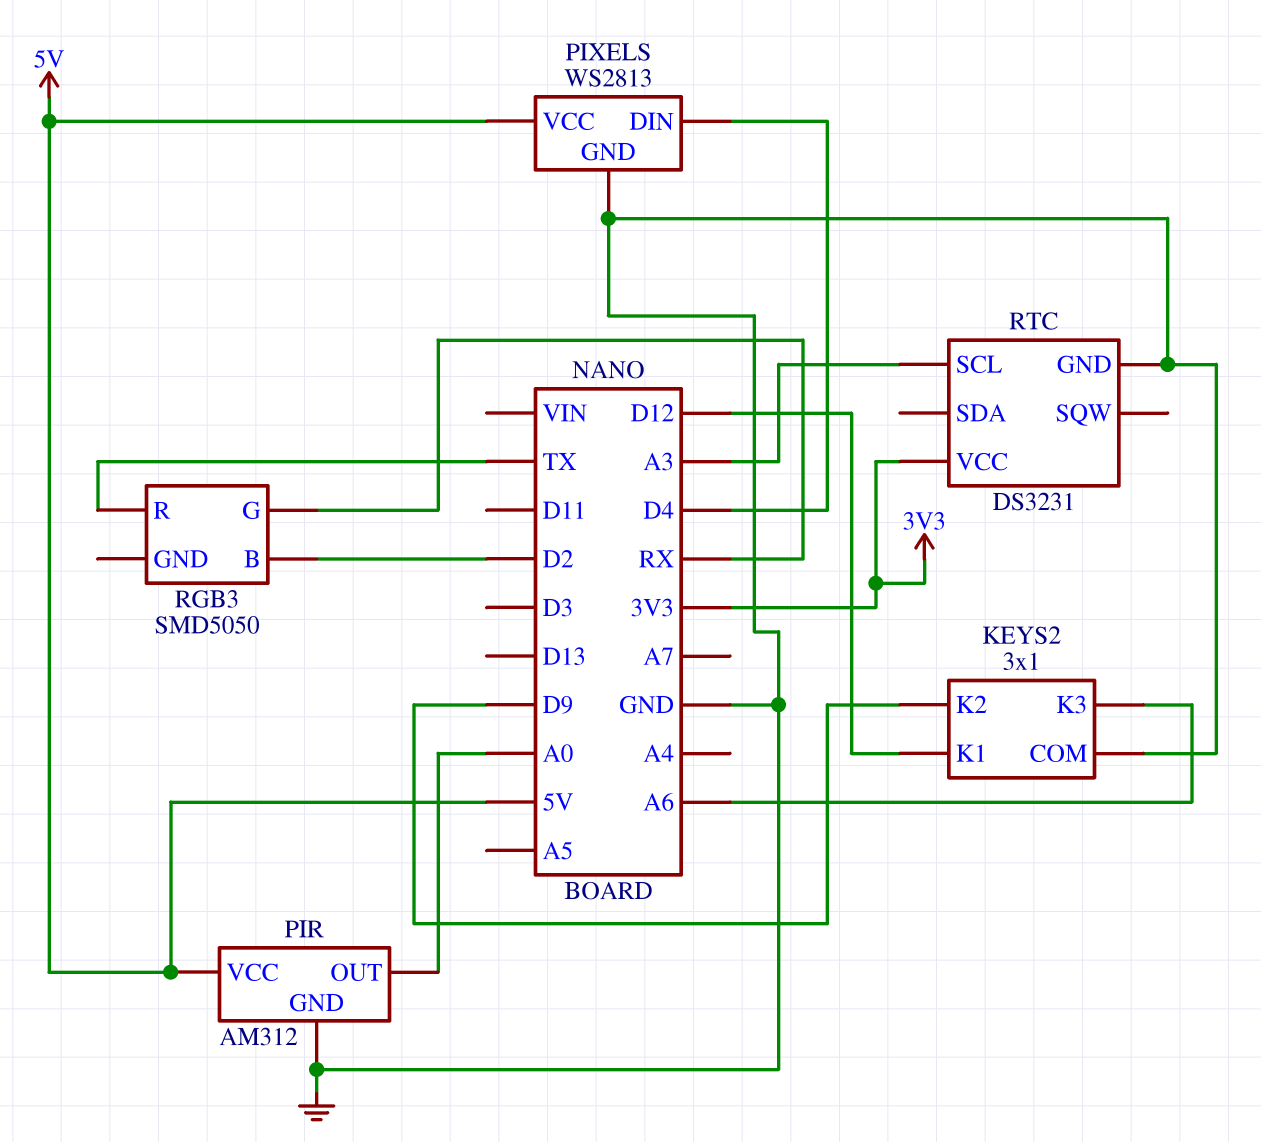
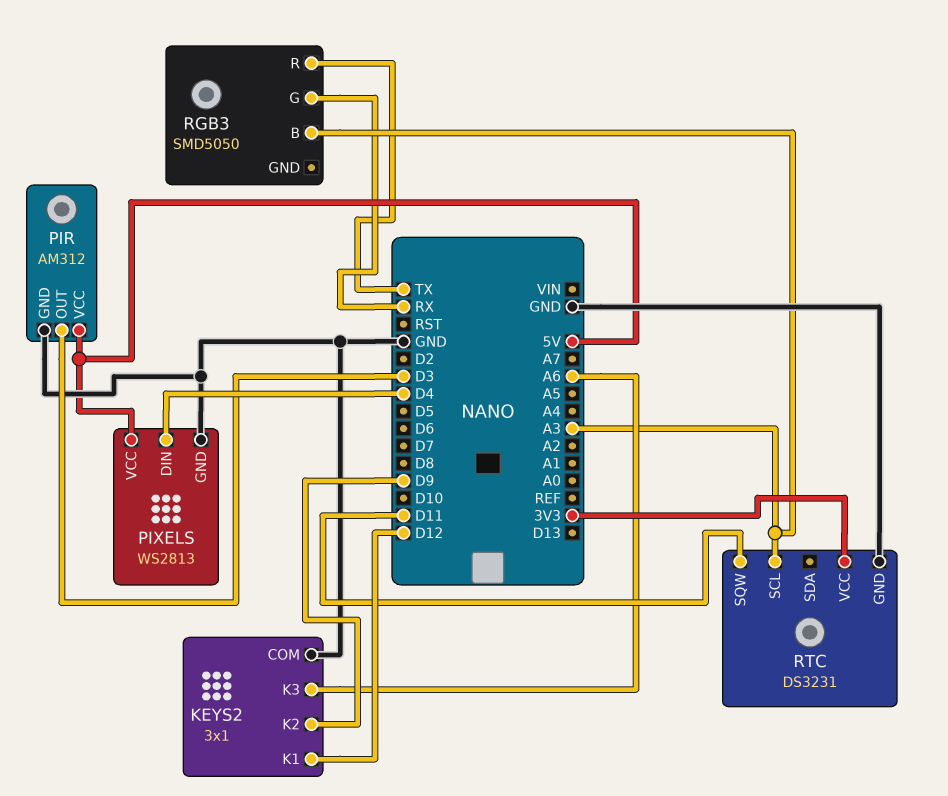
PIR pin OUT: A0 -> D3
RGB3 pin B: D2 -> A3
RTC pin SQW: none -> D11

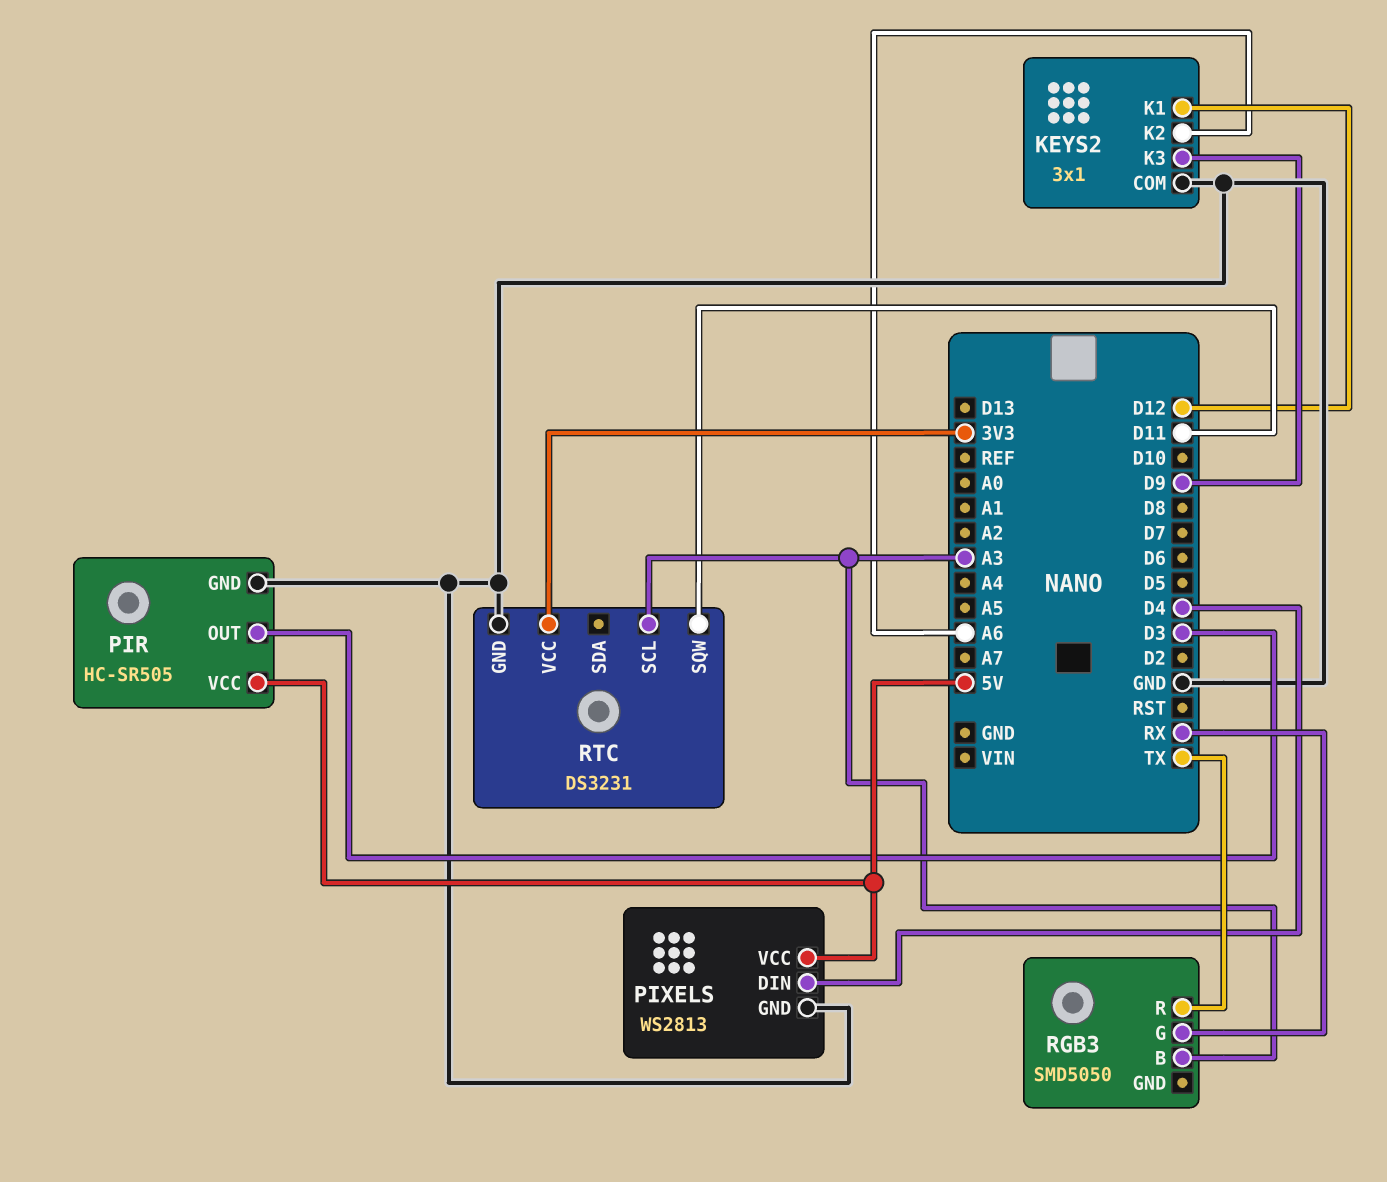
KEYS2 pin K2: D9 -> A6
KEYS2 pin K3: A6 -> D9
PIR: AM312 -> HC-SR505

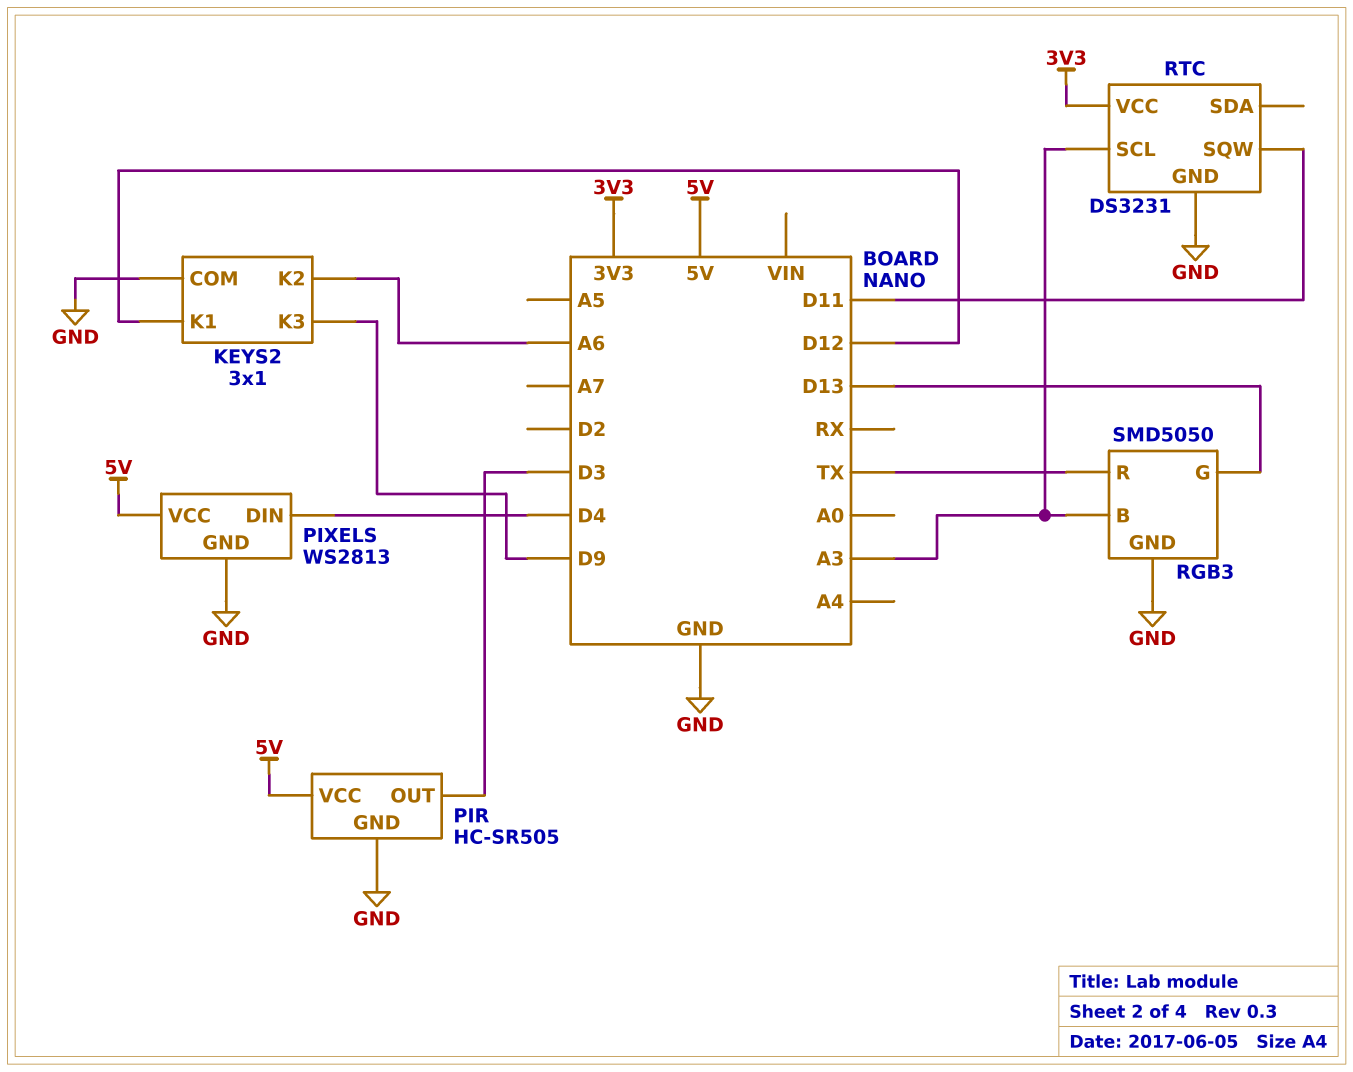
RGB3 pin G: RX -> D13
RGB3 pin GND: none -> GND

